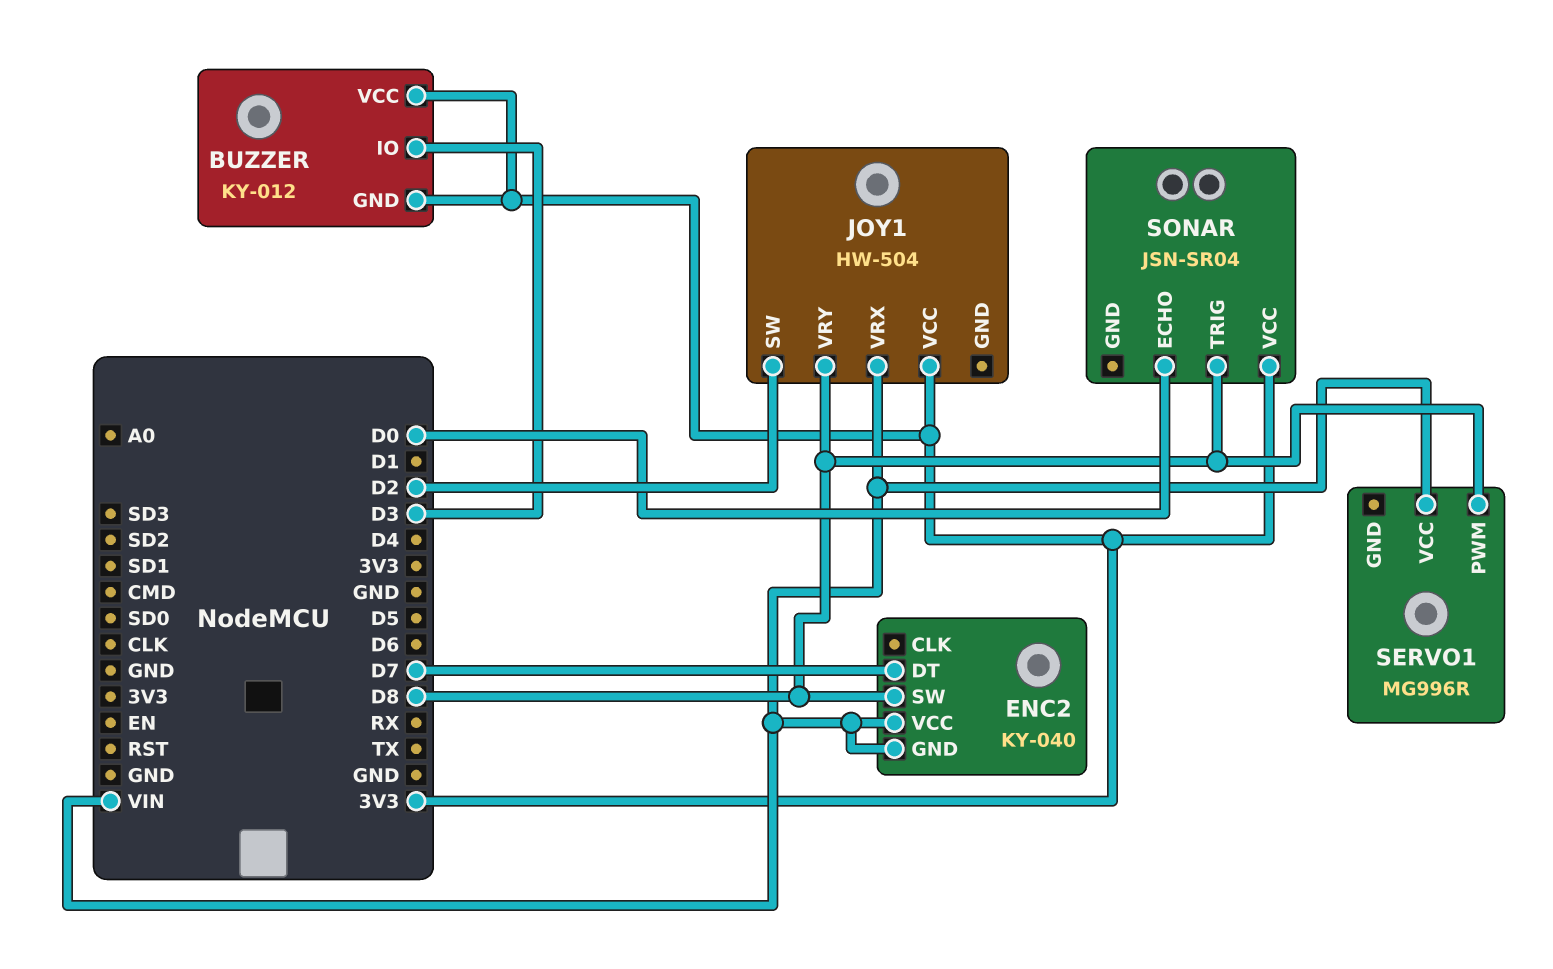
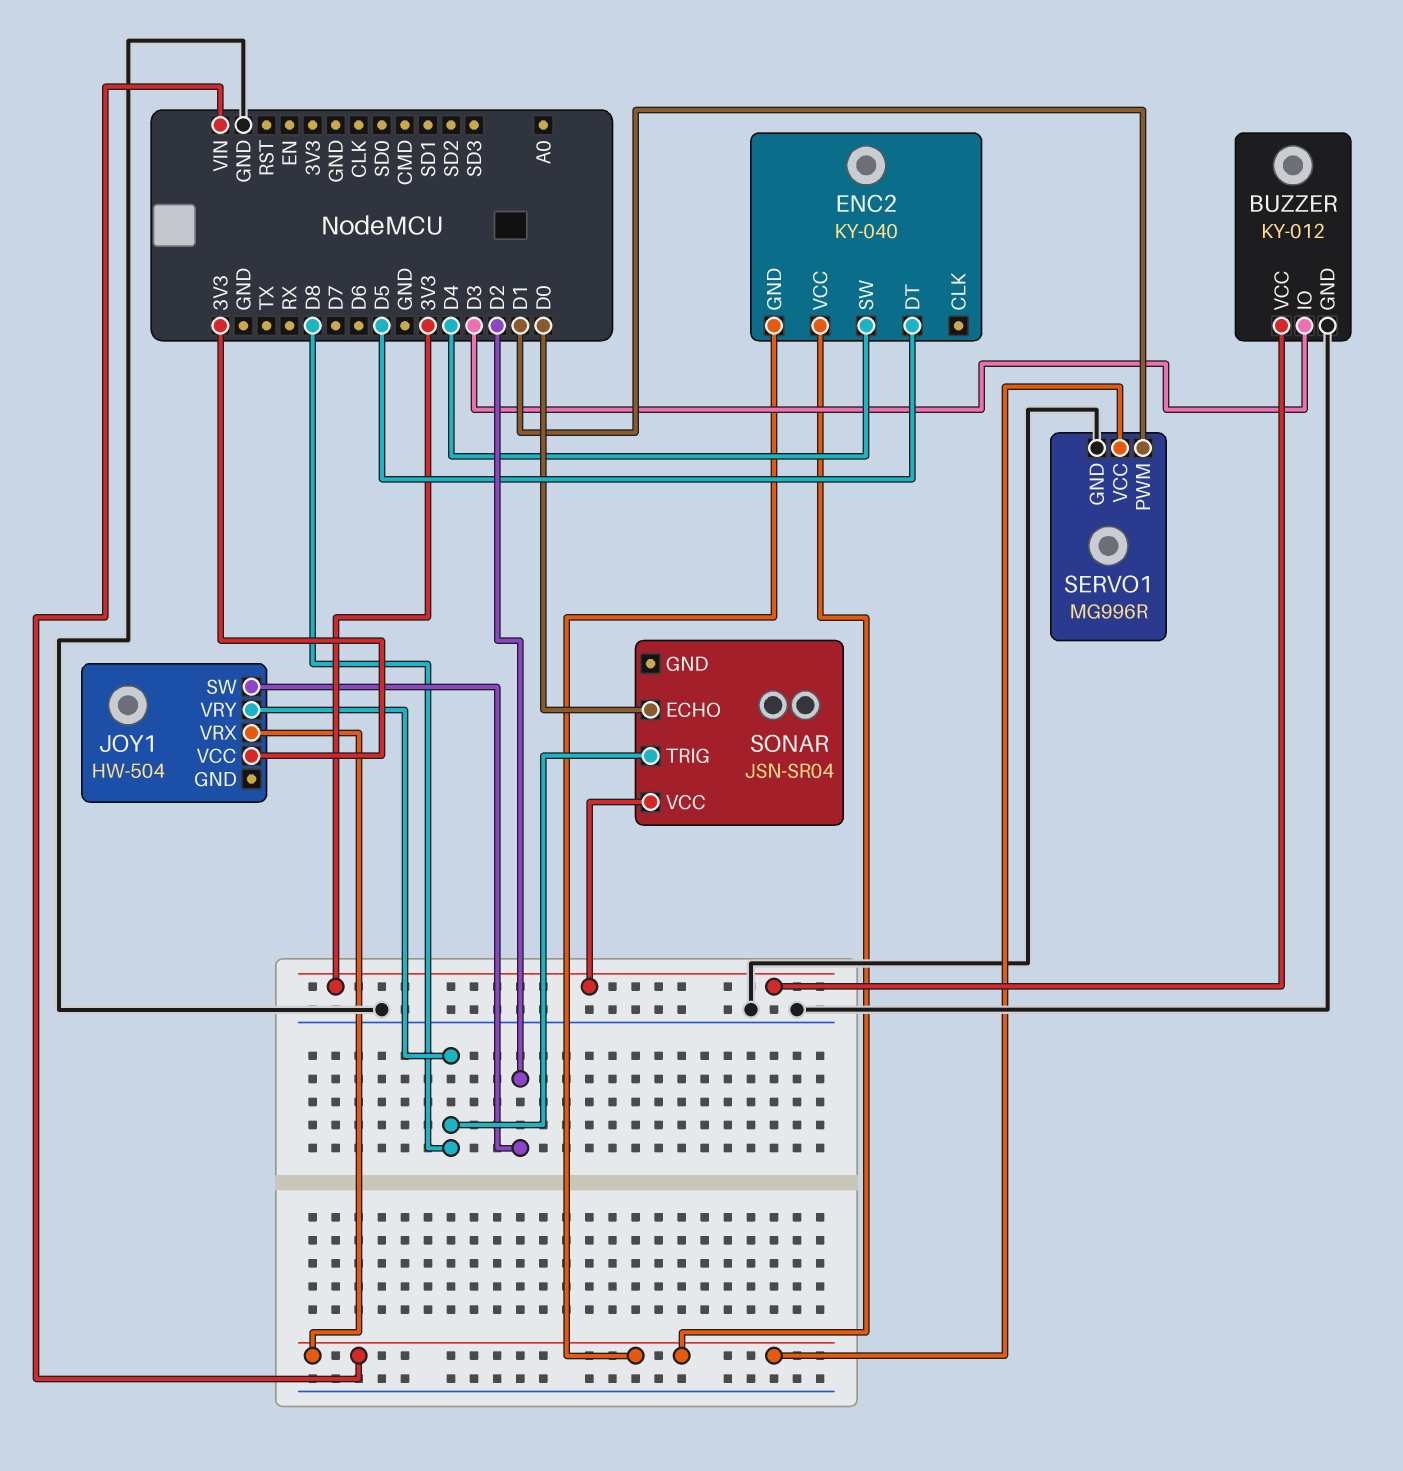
BUZZER pin GND: 3V3 -> GND
ENC2 pin DT: D7 -> D5
ENC2 pin SW: D8 -> D4
SERVO1 pin GND: none -> GND
SERVO1 pin PWM: D8 -> D1

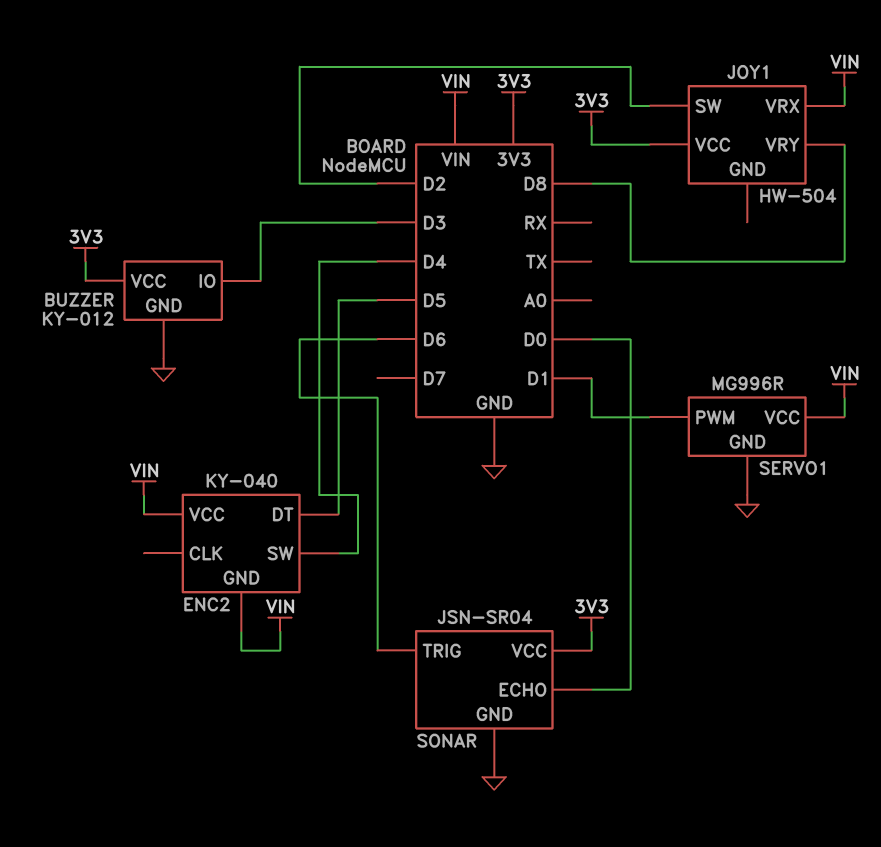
SONAR pin GND: none -> GND
SONAR pin TRIG: D8 -> D6

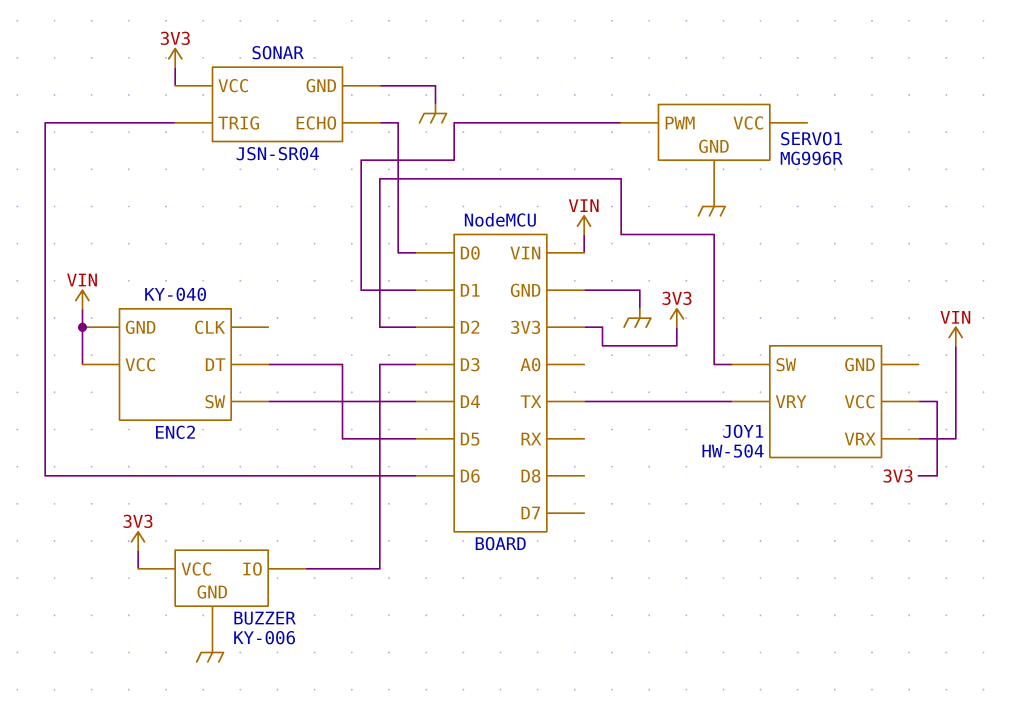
BUZZER: KY-012 -> KY-006
JOY1 pin VRY: D8 -> TX
SERVO1 pin VCC: VIN -> none

